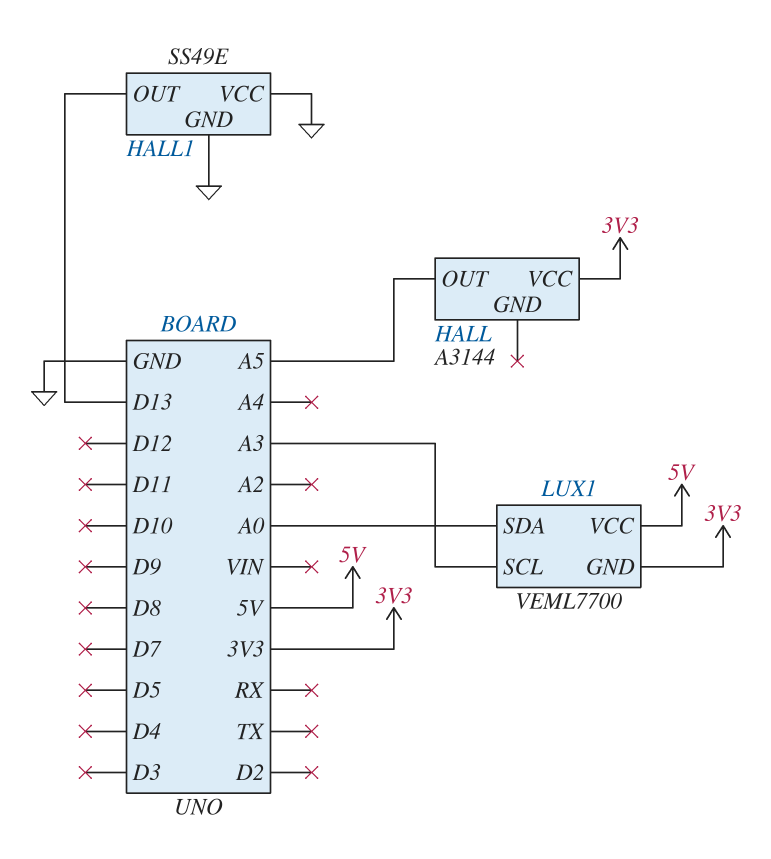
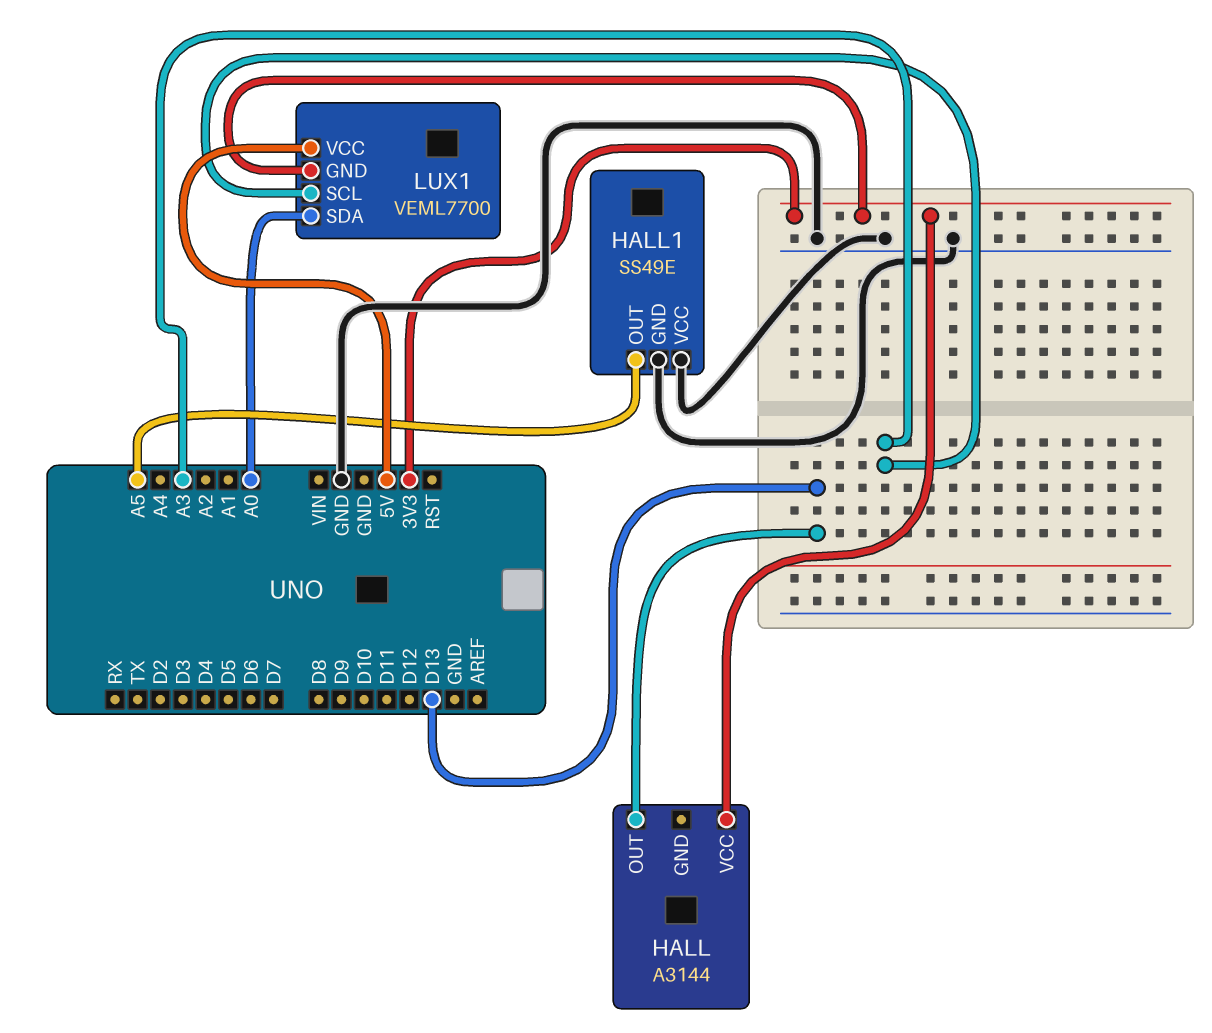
HALL pin OUT: A5 -> D13
HALL1 pin OUT: D13 -> A5

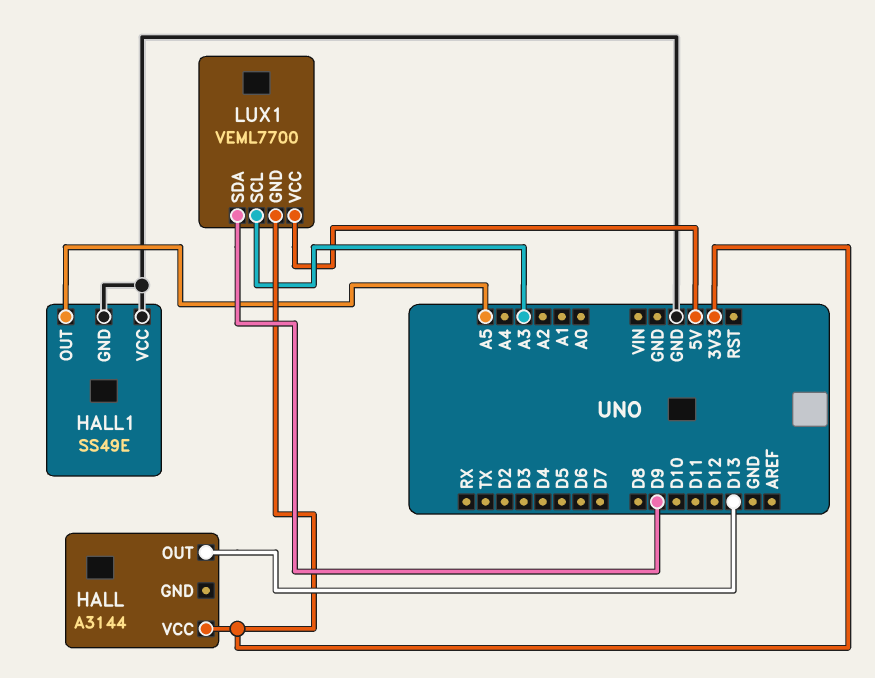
LUX1 pin SDA: A0 -> D9

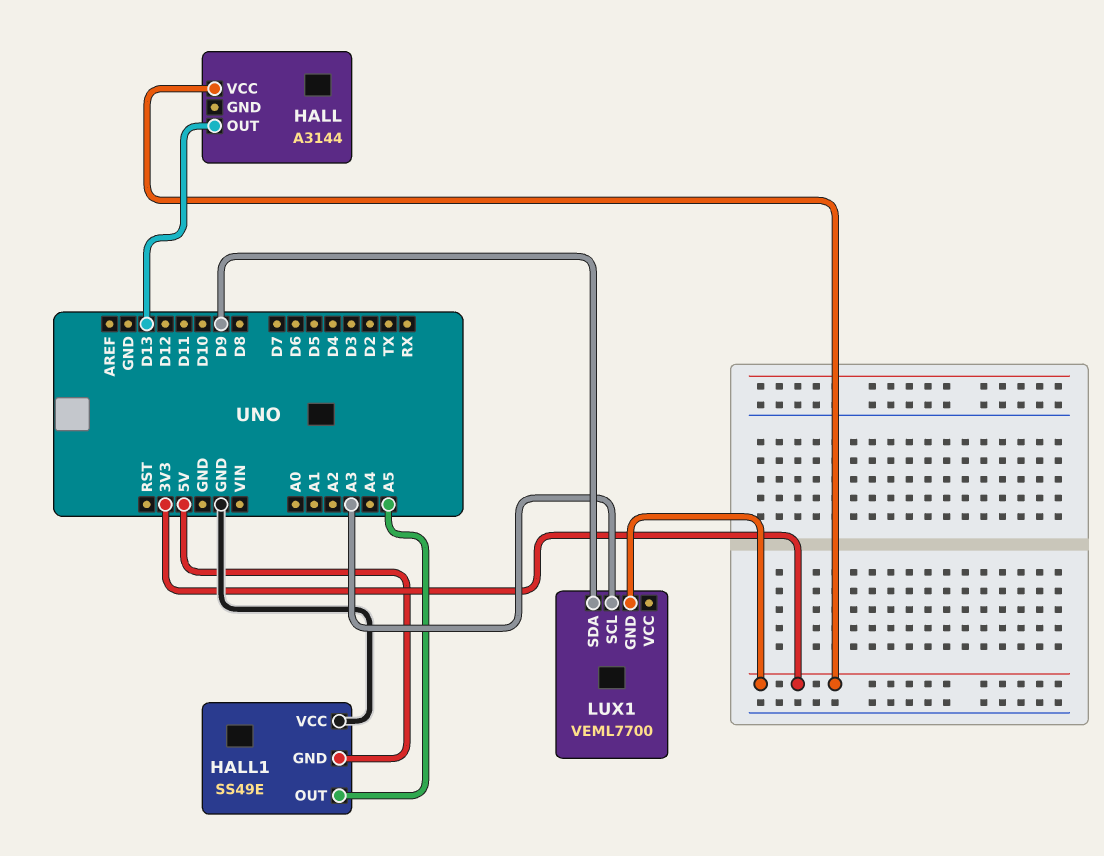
HALL1 pin GND: GND -> 5V
LUX1 pin VCC: 5V -> none

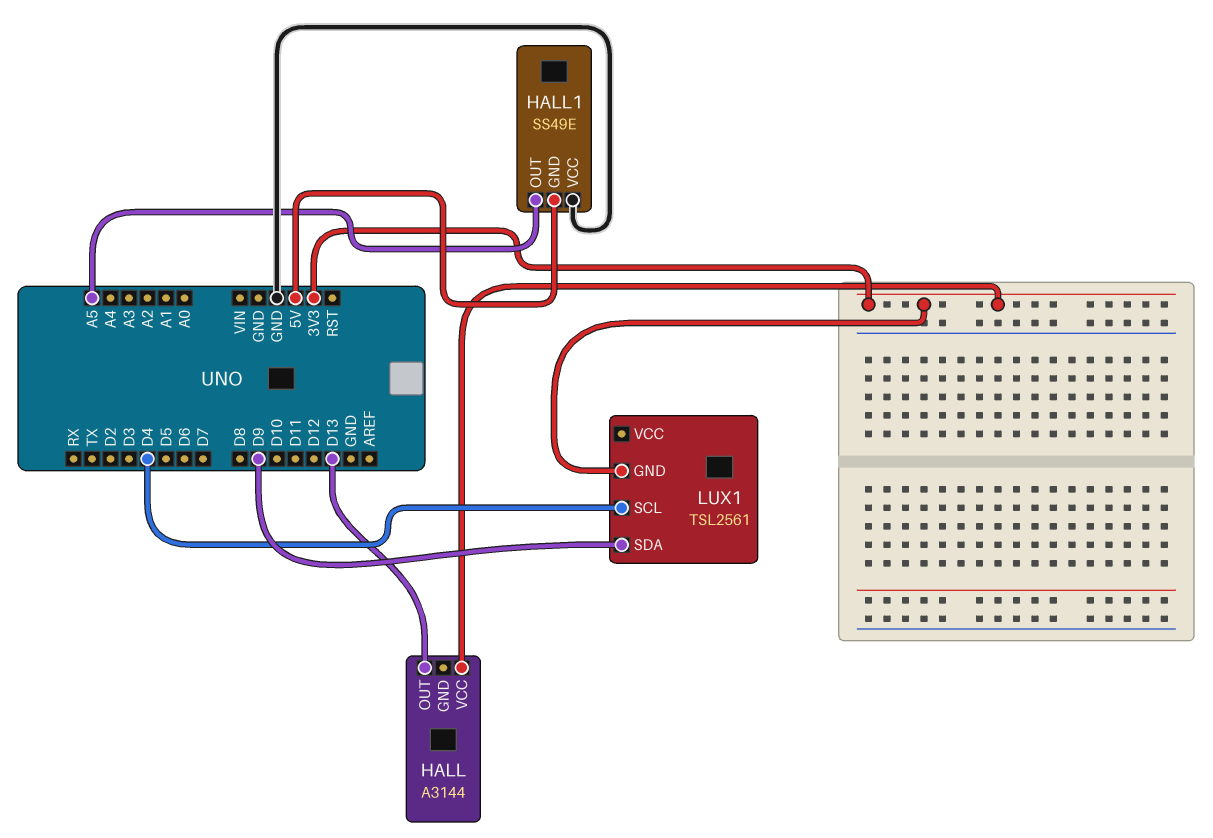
LUX1: VEML7700 -> TSL2561
LUX1 pin SCL: A3 -> D4

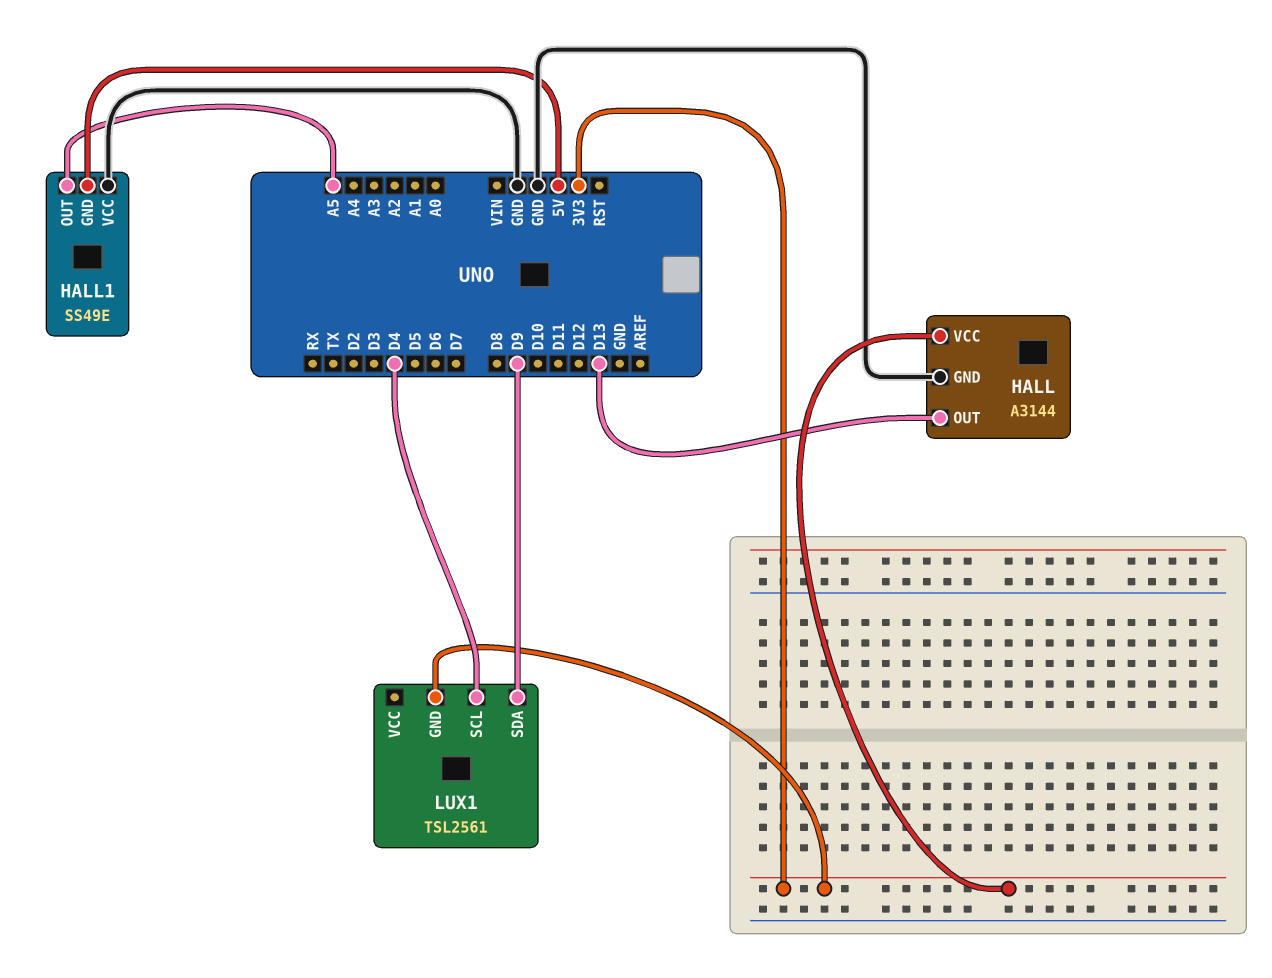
HALL pin GND: none -> GND

